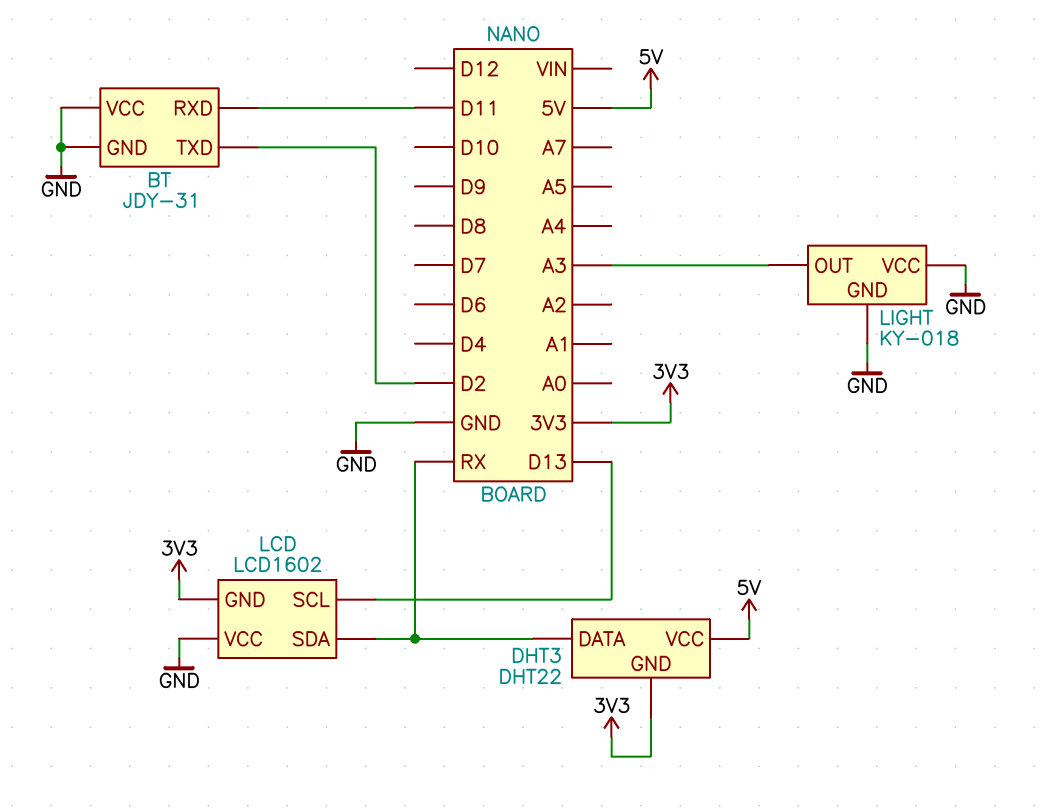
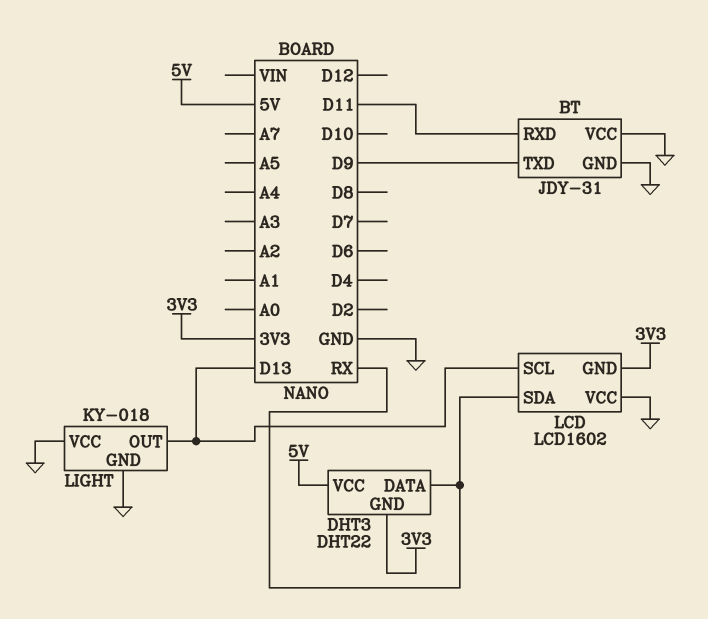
BT pin TXD: D2 -> D9
LIGHT pin OUT: A3 -> D13

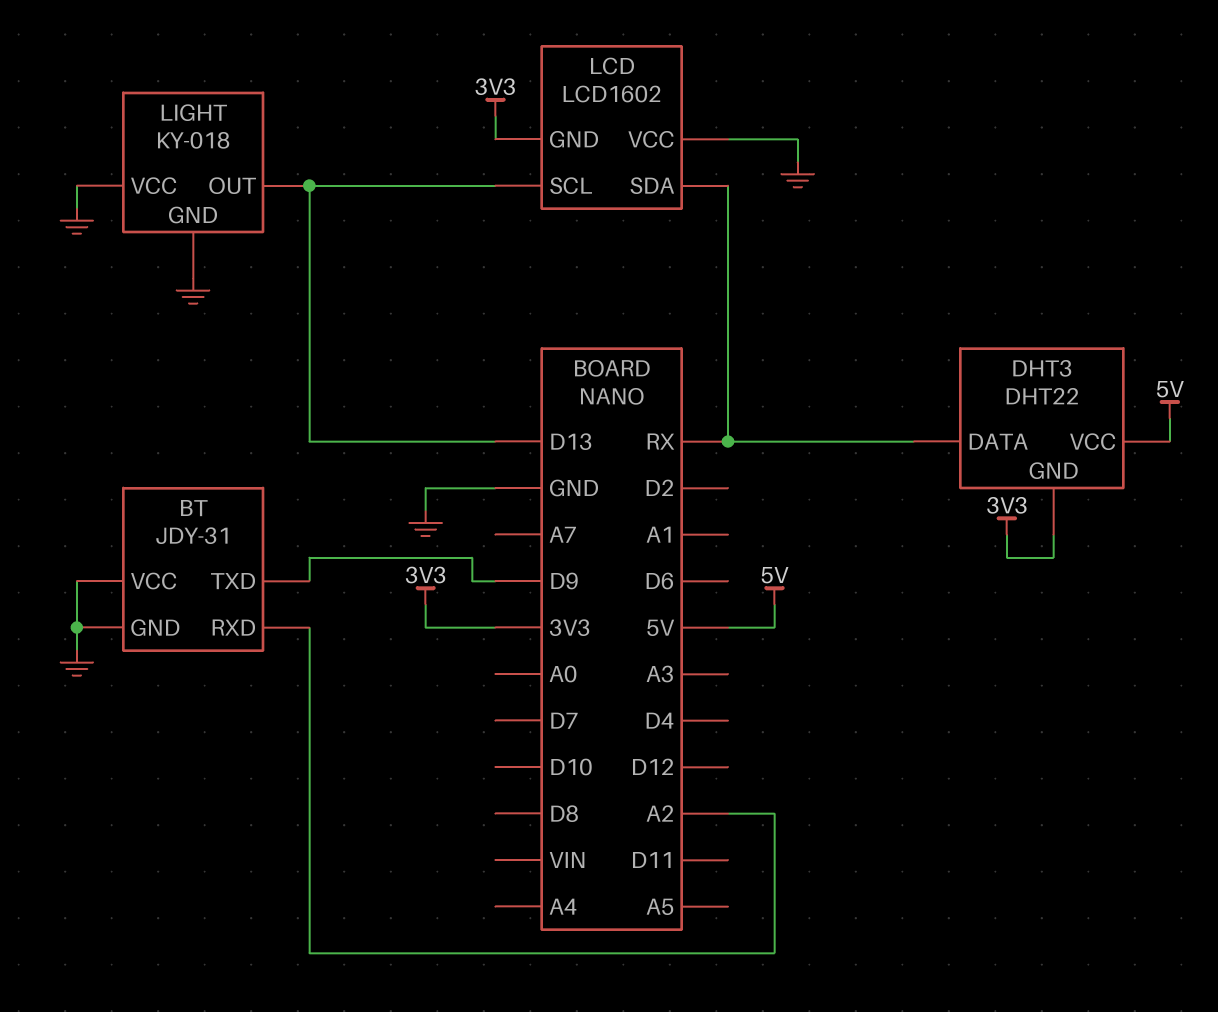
BT pin RXD: D11 -> A2

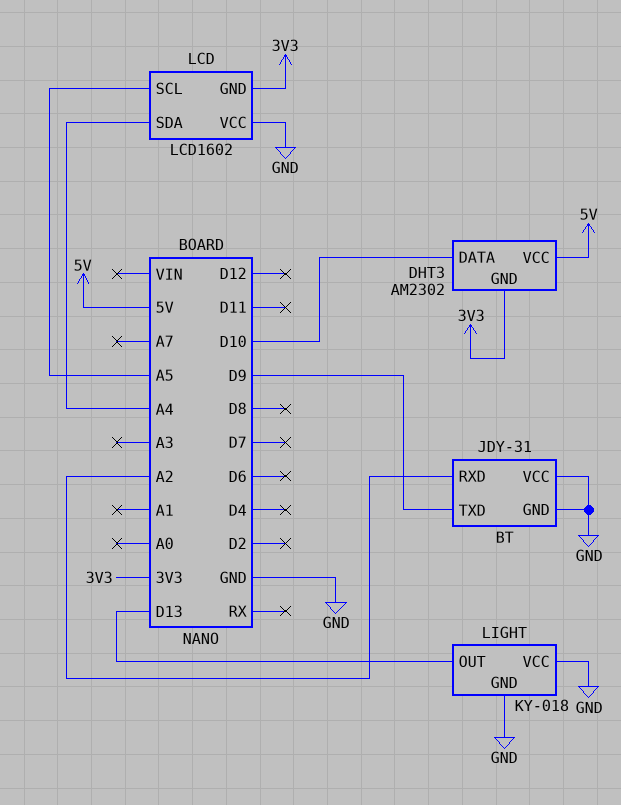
DHT3: DHT22 -> AM2302
DHT3 pin DATA: RX -> D10
LCD pin SCL: D13 -> A5
LCD pin SDA: RX -> A4

